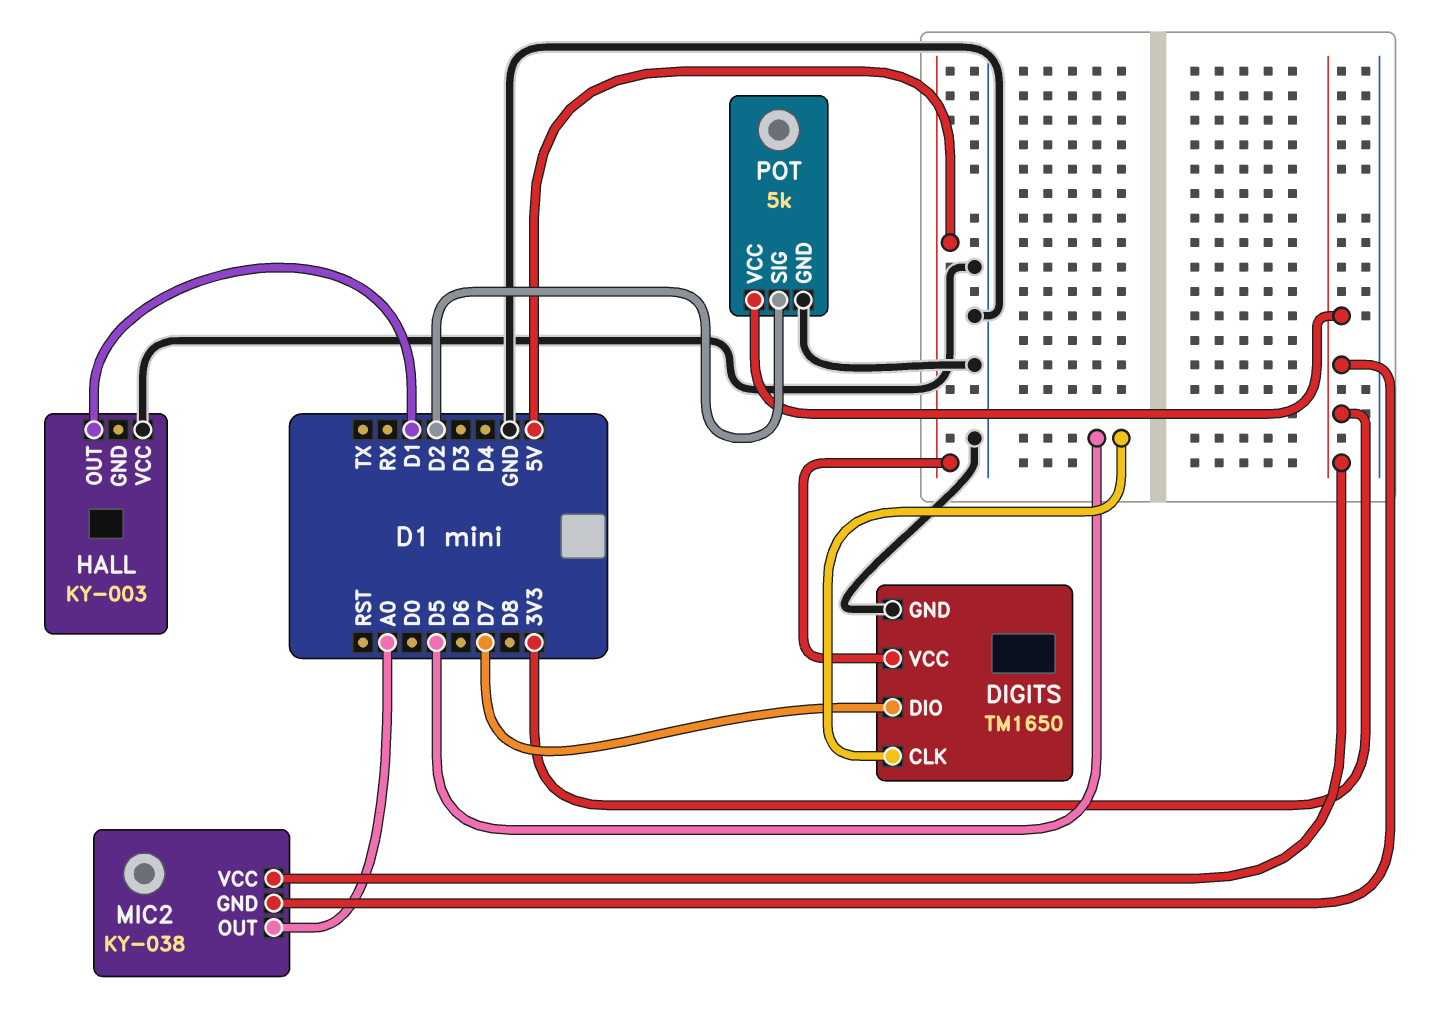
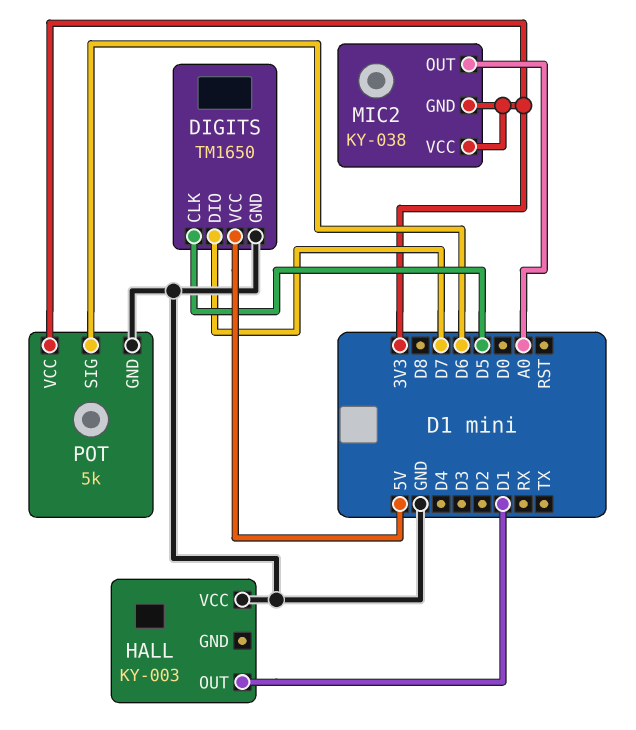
POT pin SIG: D2 -> D6

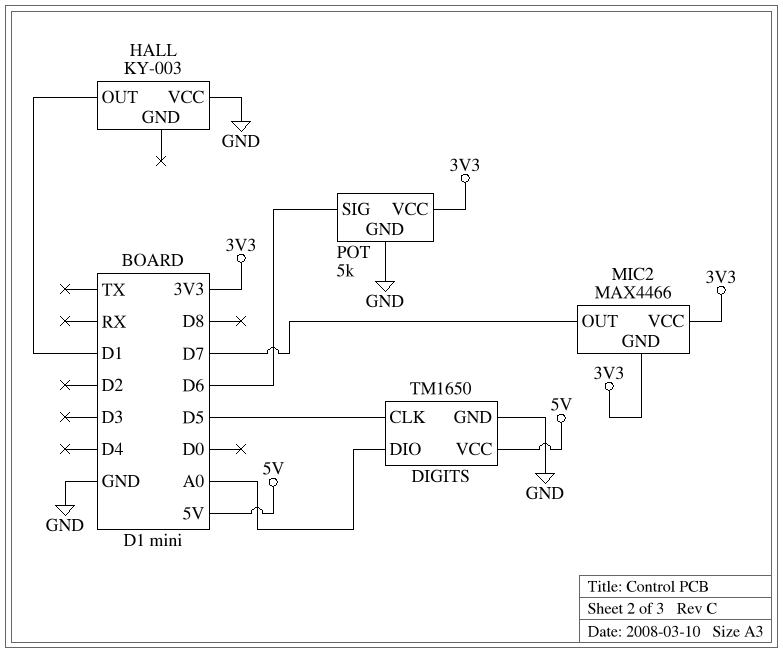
DIGITS pin DIO: D7 -> A0
MIC2: KY-038 -> MAX4466
MIC2 pin OUT: A0 -> D7

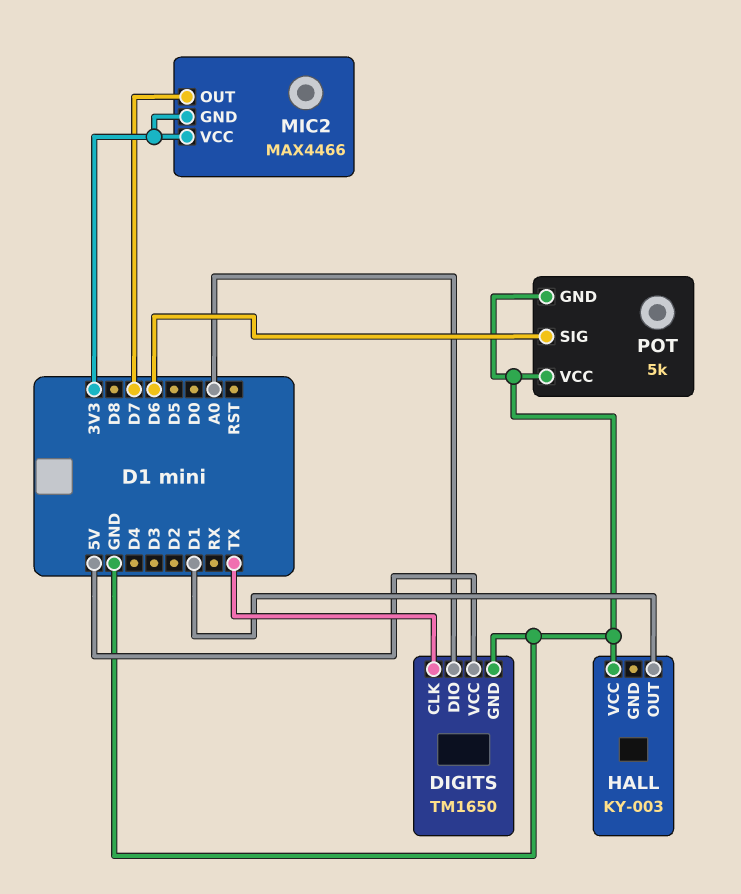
DIGITS pin CLK: D5 -> TX
POT pin VCC: 3V3 -> GND

